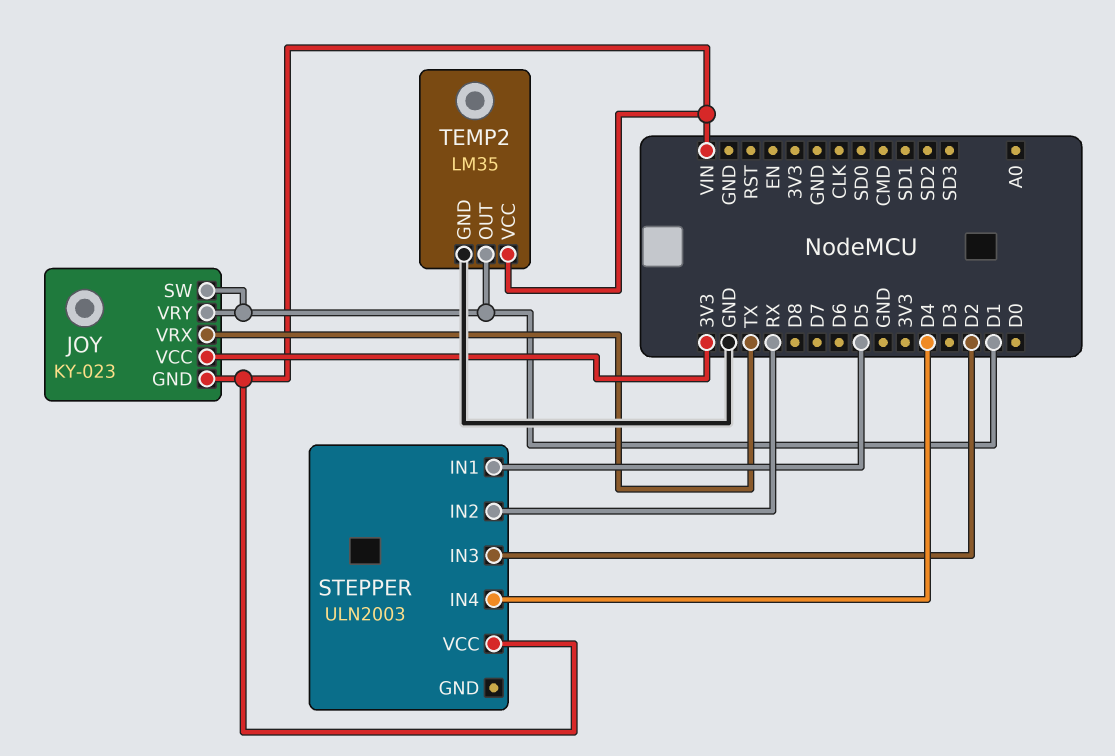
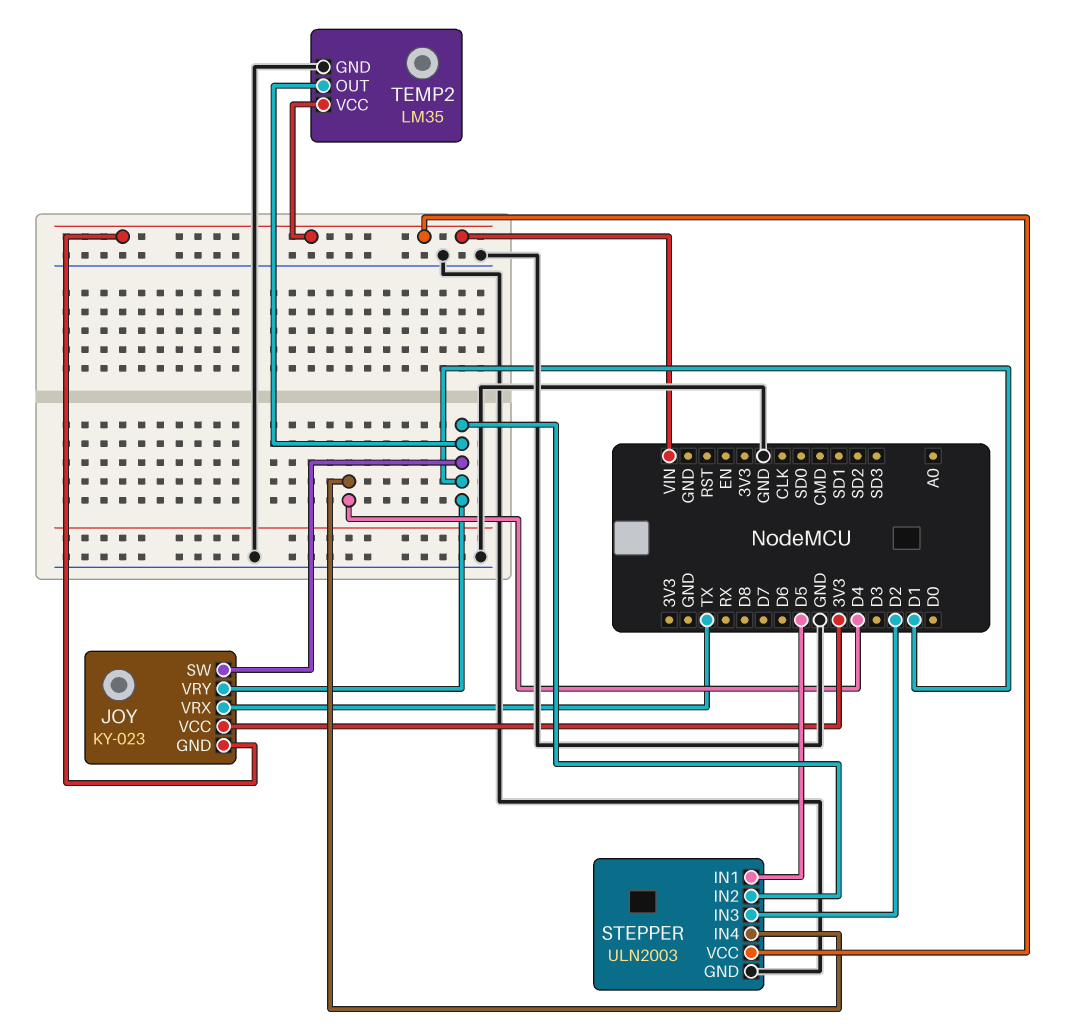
STEPPER pin GND: none -> GND
STEPPER pin IN2: RX -> D1

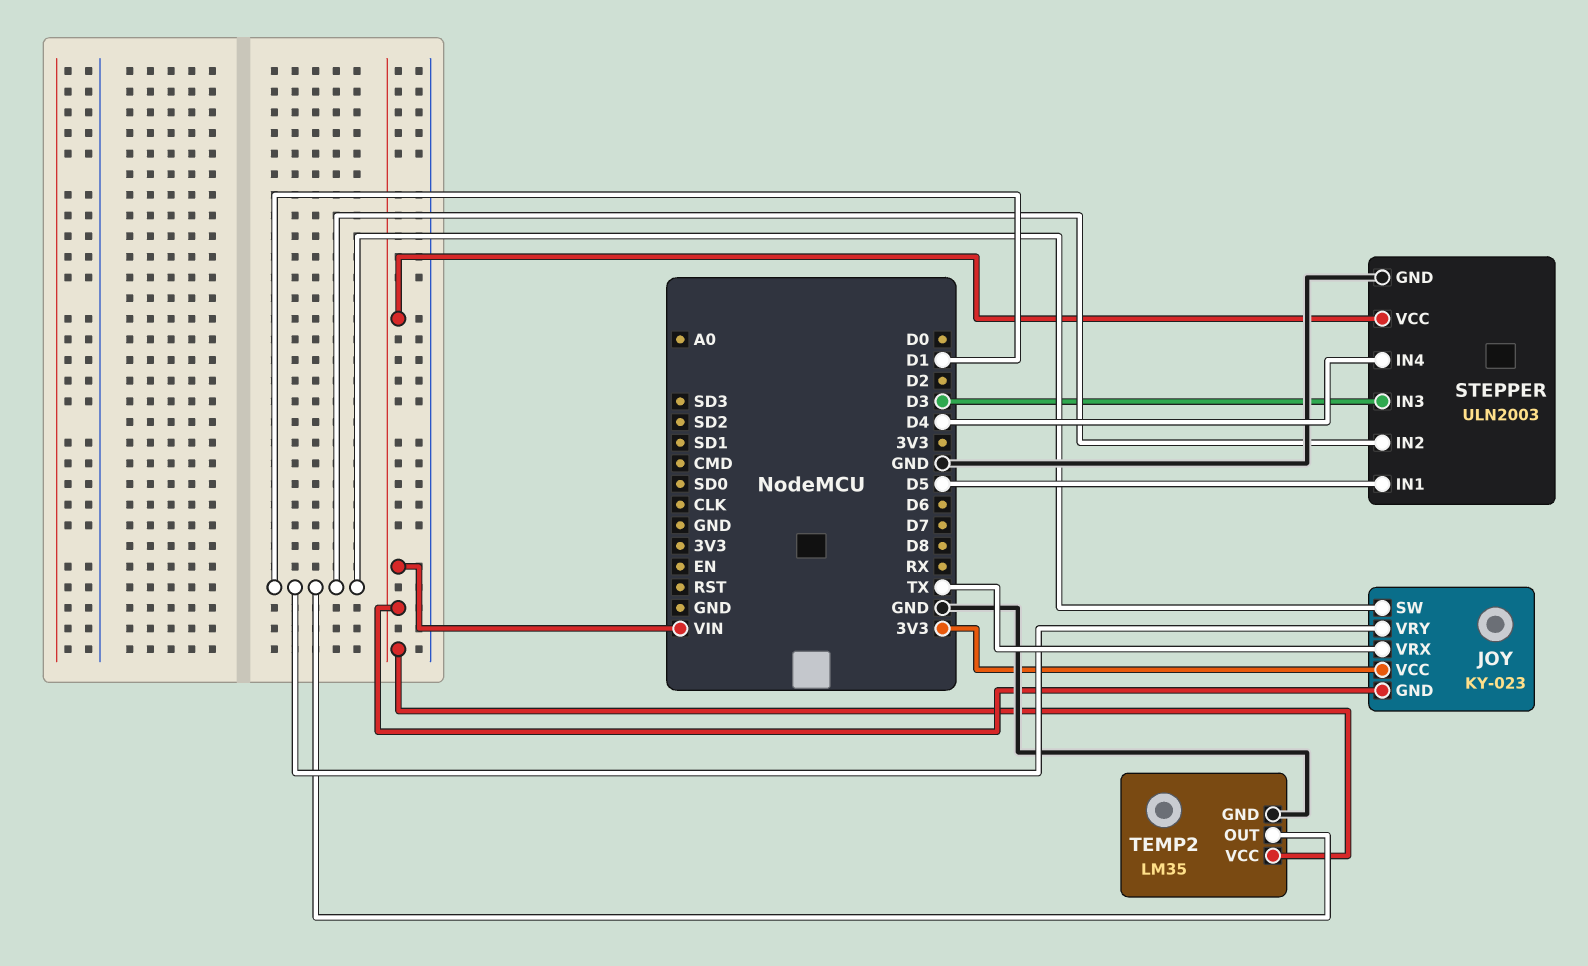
STEPPER pin IN3: D2 -> D3

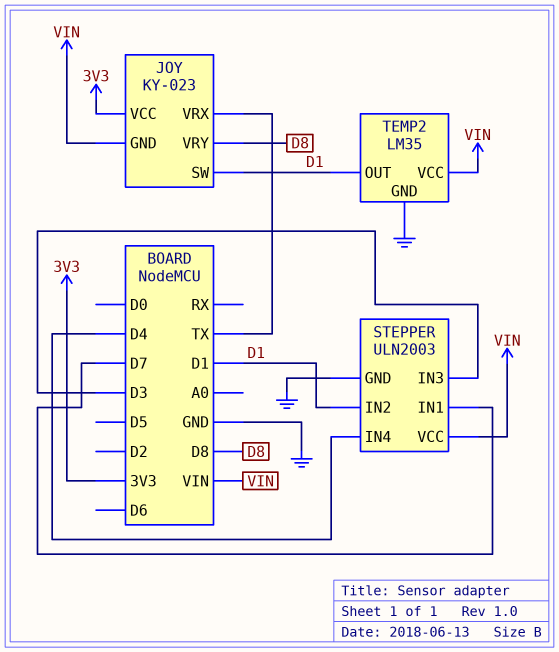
JOY pin VRY: D1 -> D8
STEPPER pin IN1: D5 -> D7

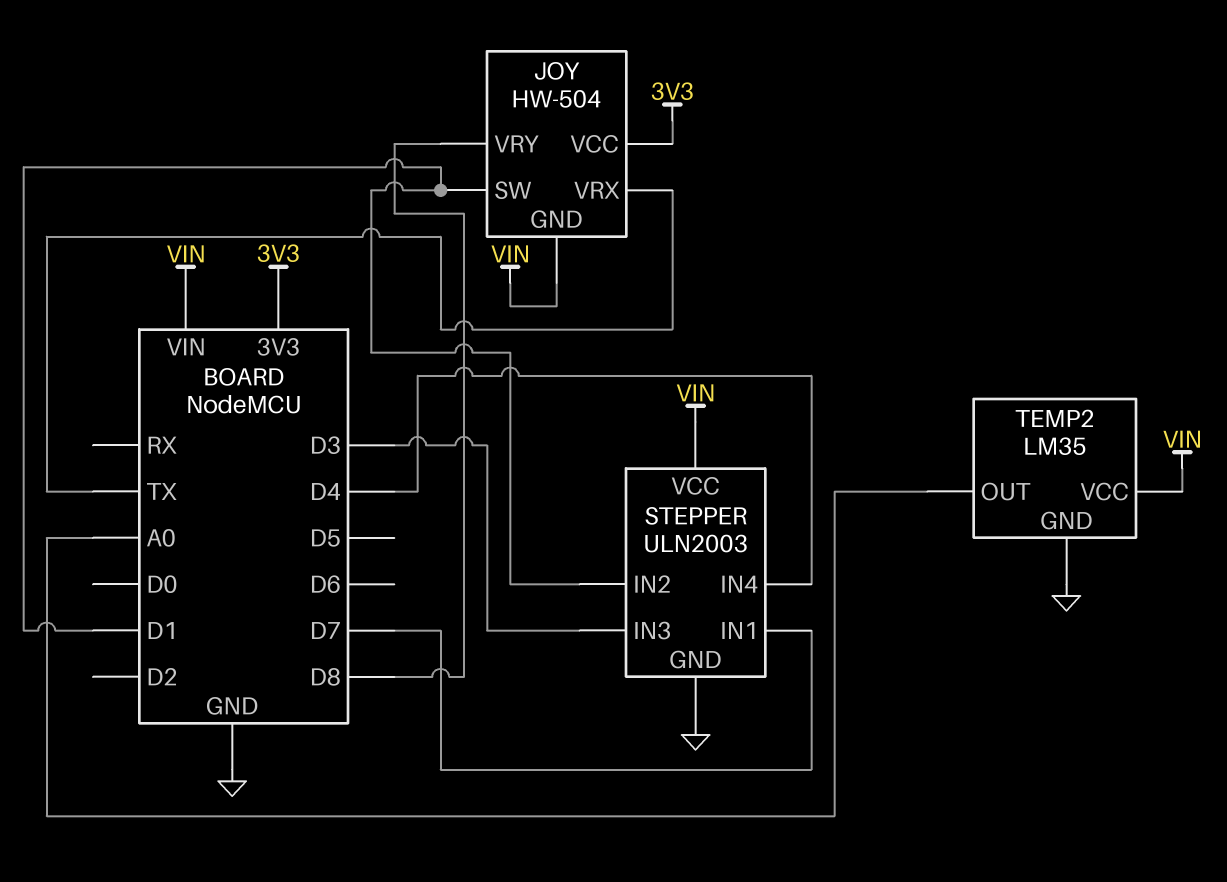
JOY: KY-023 -> HW-504
TEMP2 pin OUT: D1 -> A0

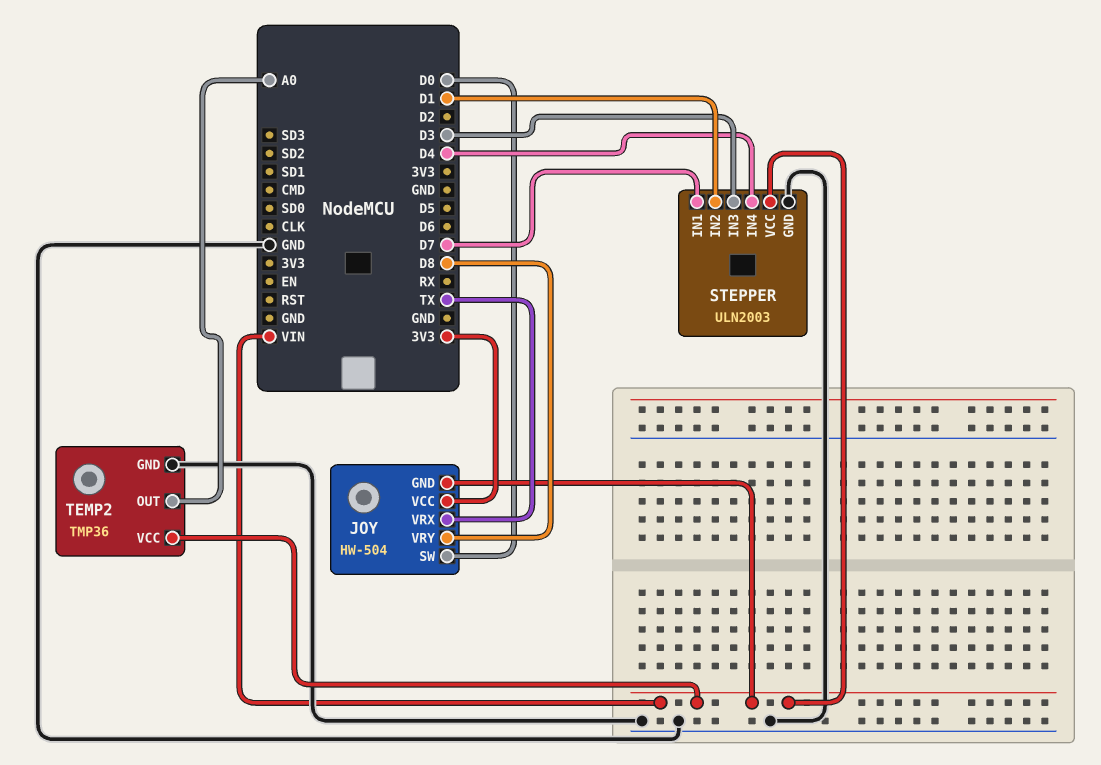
JOY pin SW: D1 -> D0
TEMP2: LM35 -> TMP36

